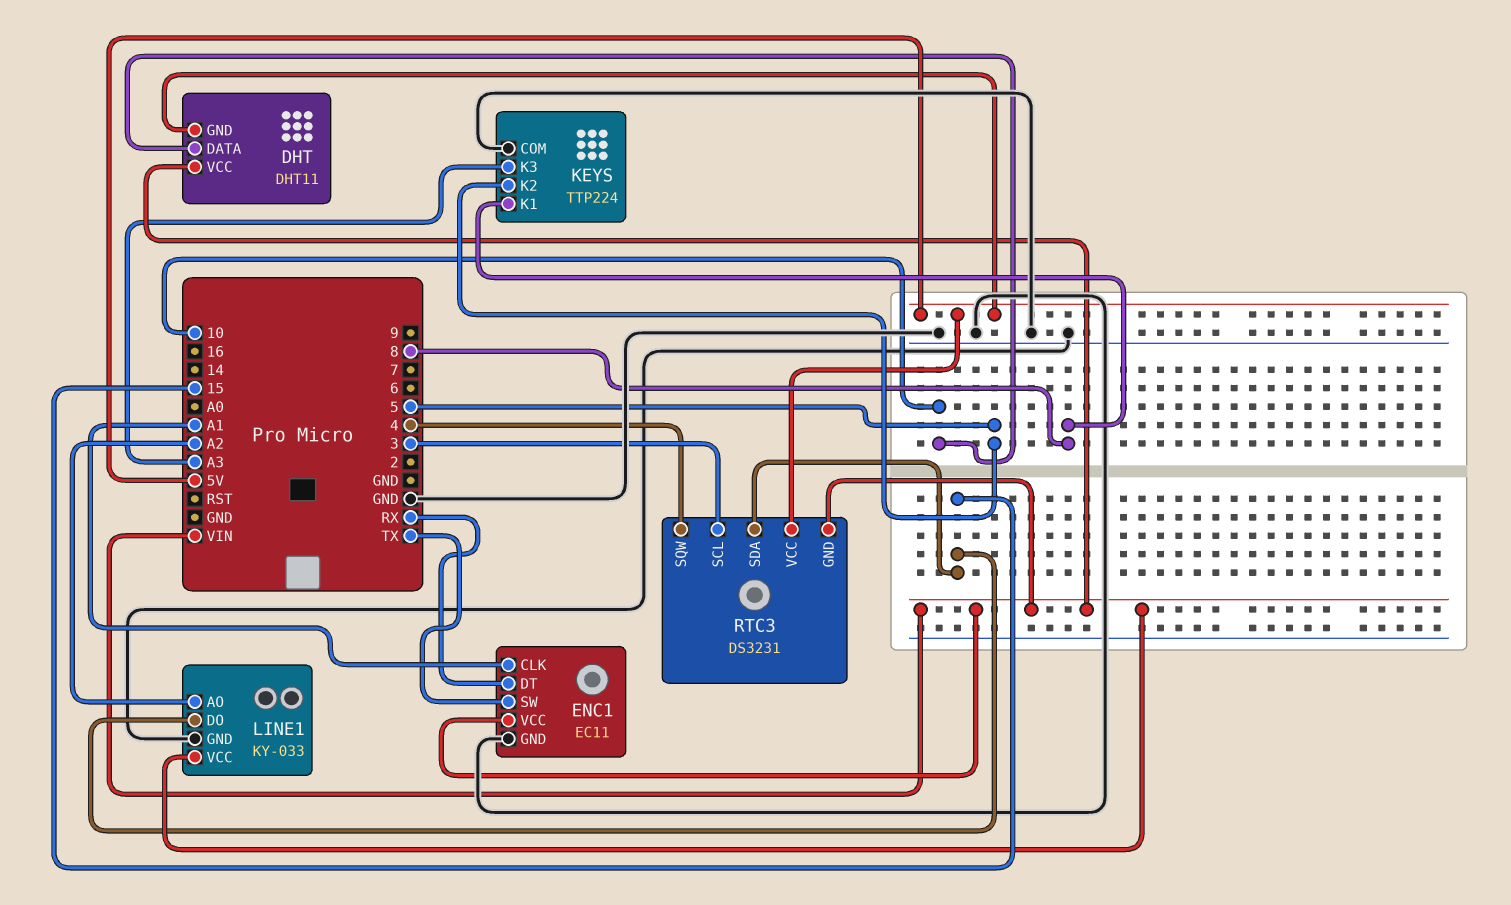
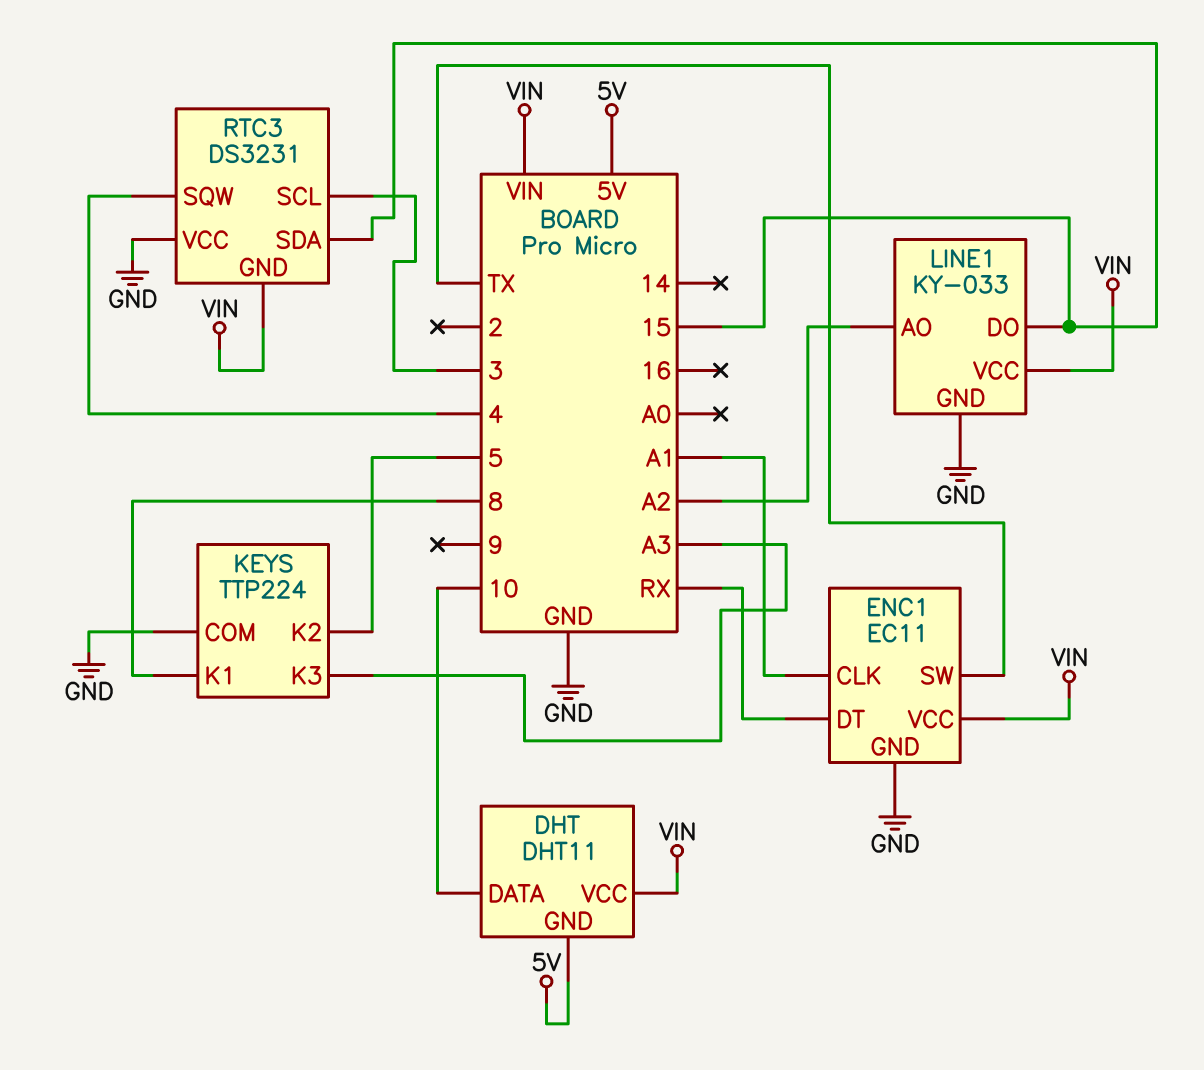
RTC3 pin VCC: 5V -> GND

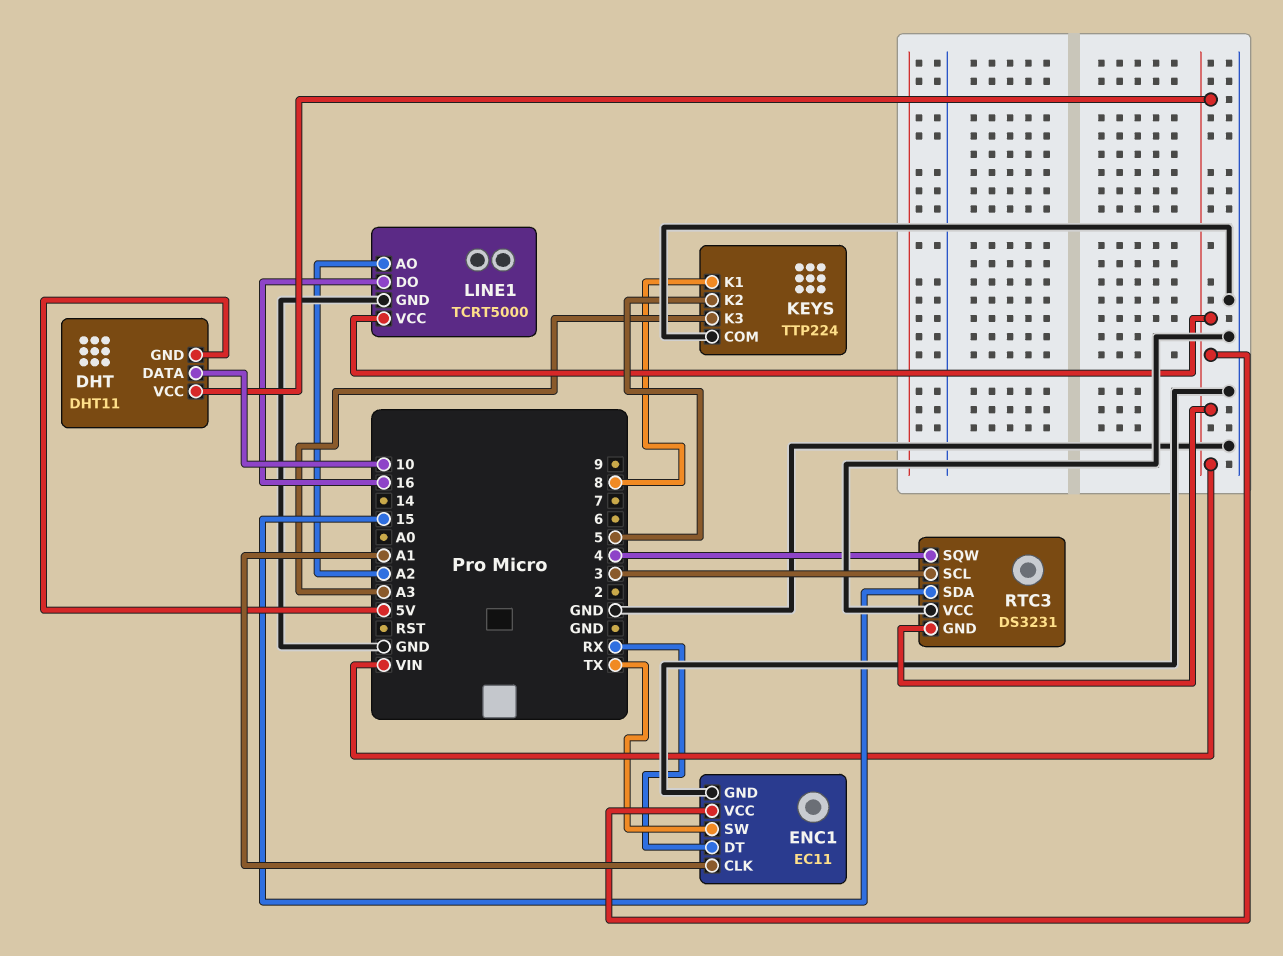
LINE1: KY-033 -> TCRT5000
LINE1 pin DO: 15 -> 16

